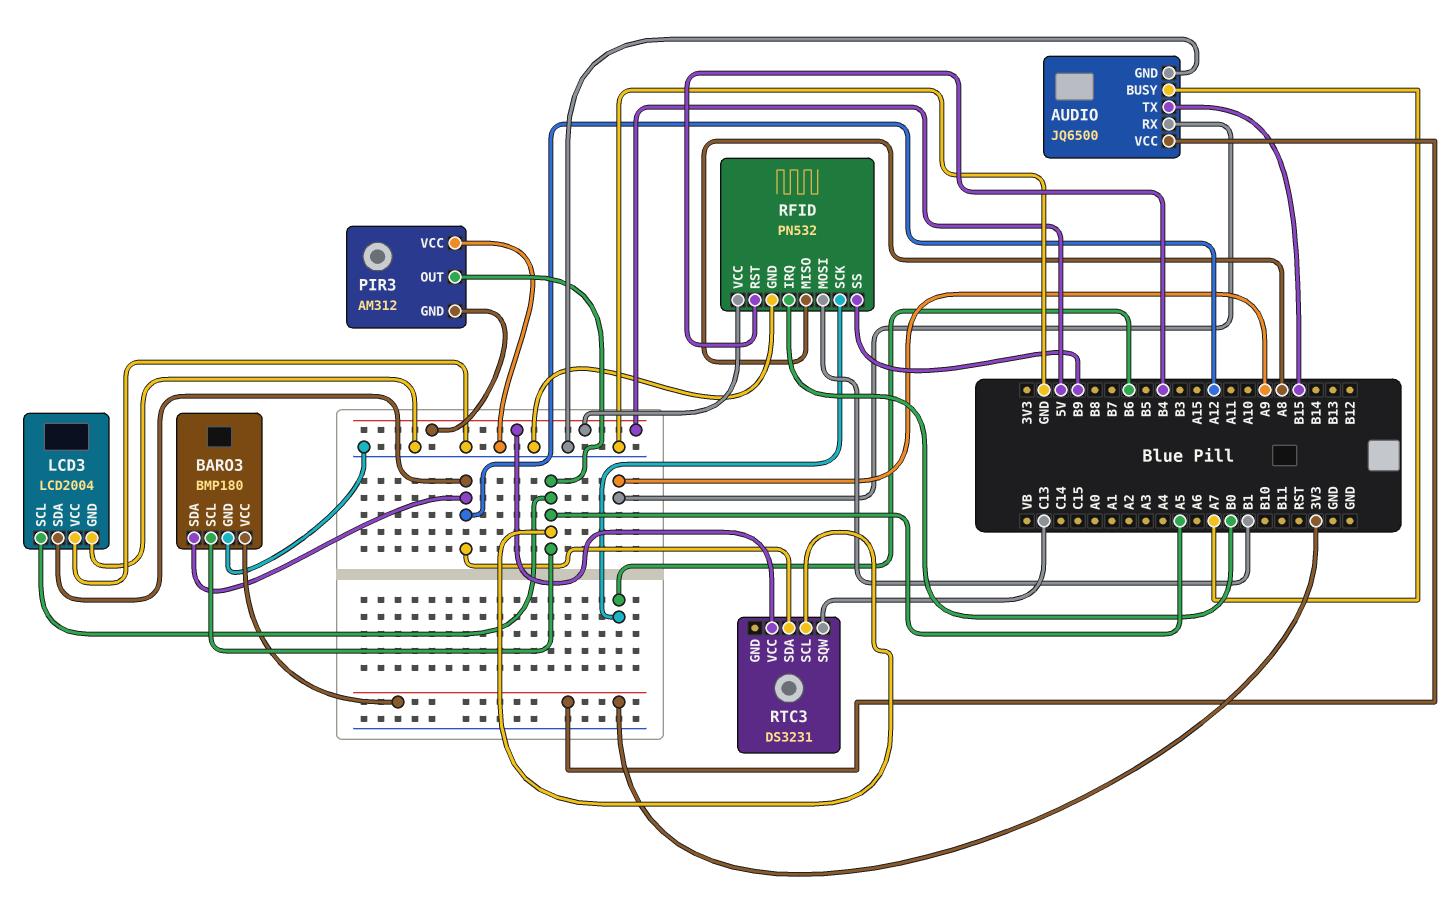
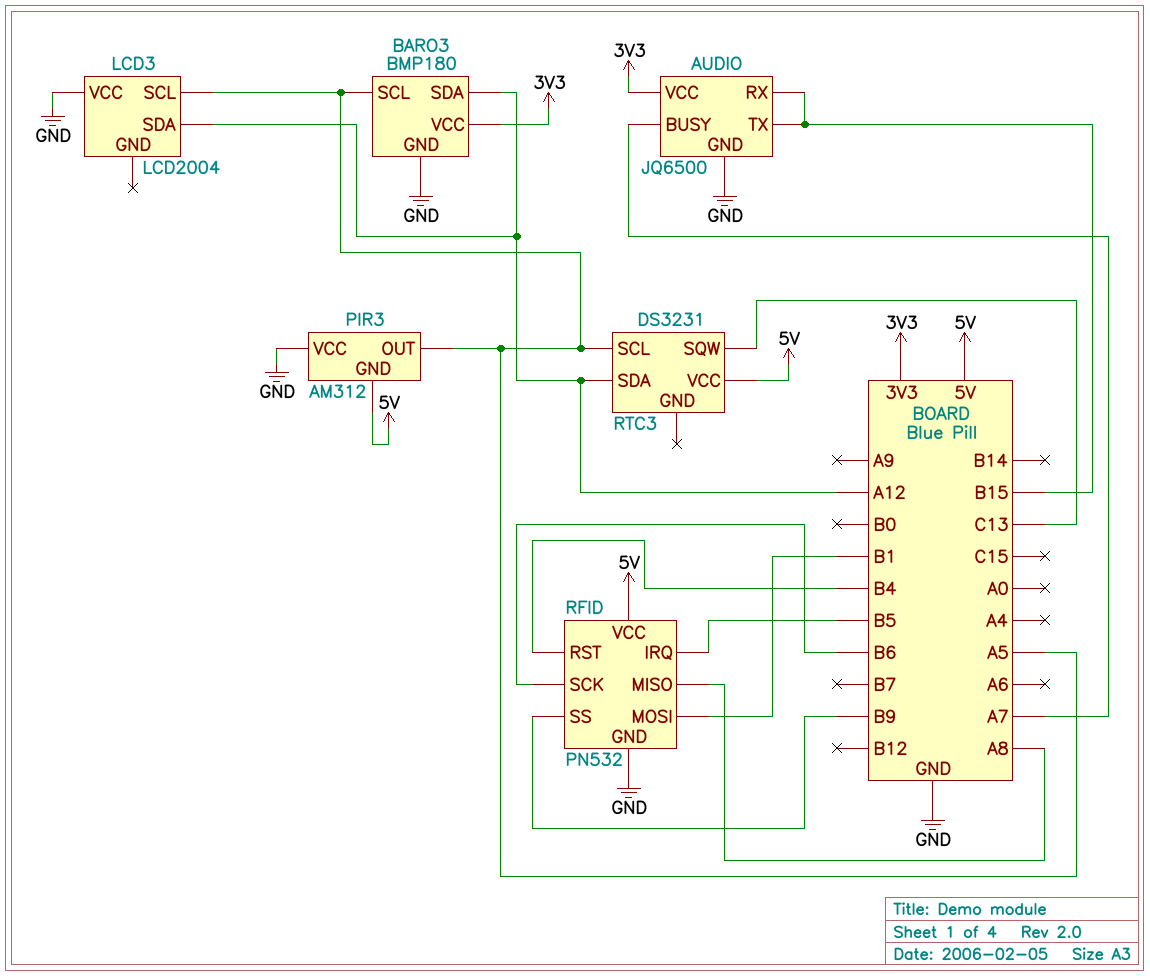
AUDIO pin RX: A9 -> B15
LCD3 pin GND: GND -> none
RFID pin IRQ: B0 -> B5

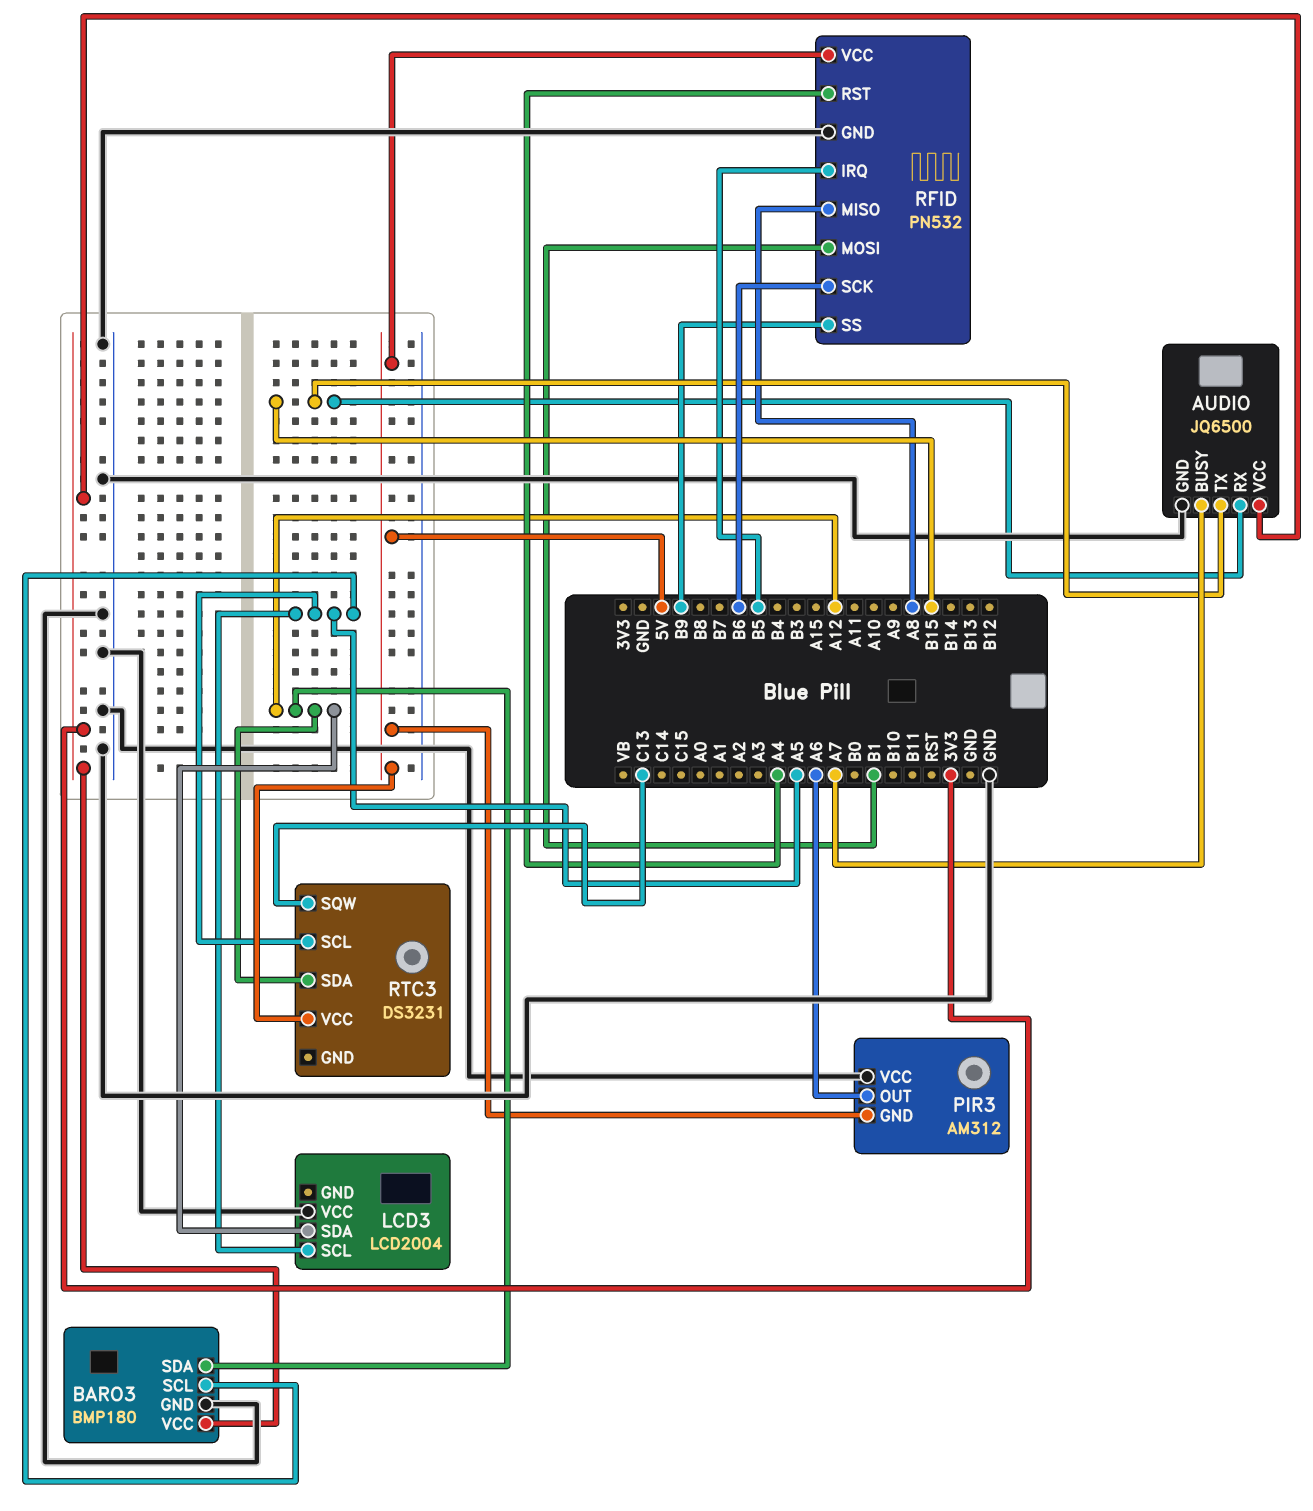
PIR3 pin OUT: A5 -> A6
RFID pin RST: B4 -> A4

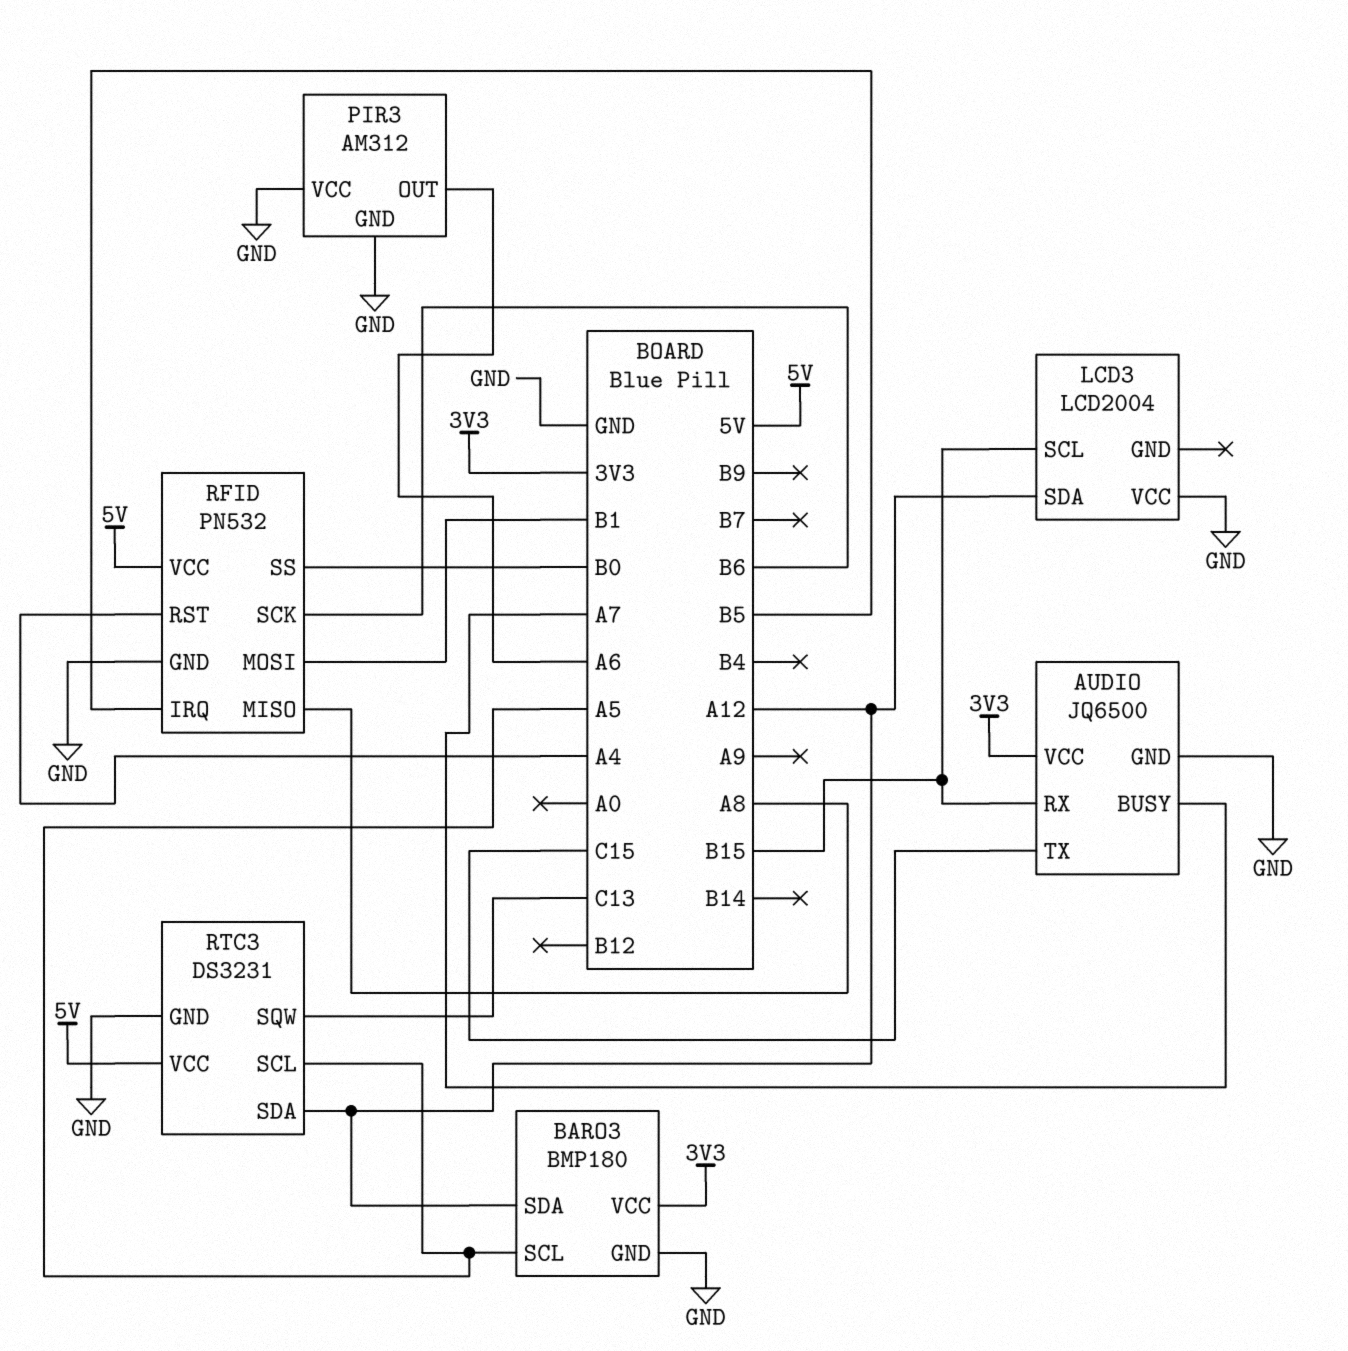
AUDIO pin TX: B15 -> C15
LCD3 pin SCL: A5 -> B15
PIR3 pin GND: 5V -> GND
RFID pin SS: B9 -> B0
RTC3 pin GND: none -> GND

